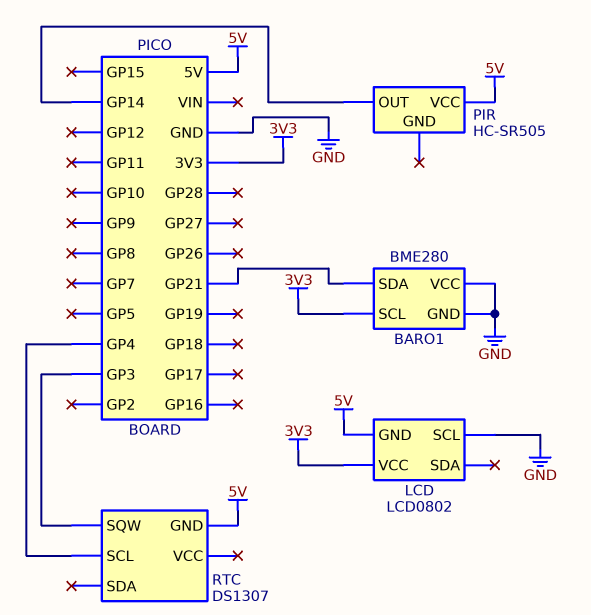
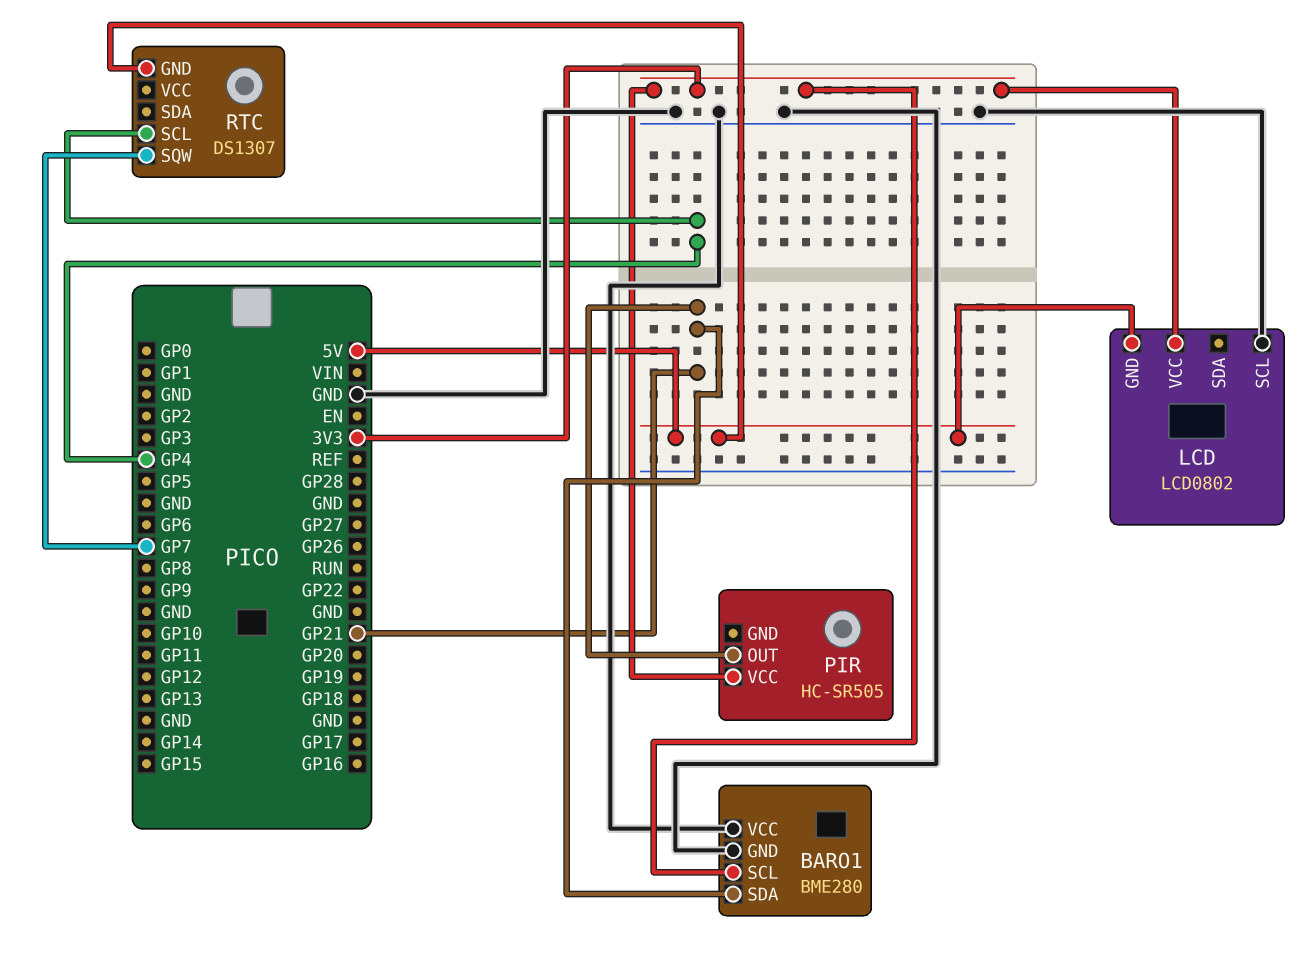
PIR pin OUT: GP14 -> GP21
PIR pin VCC: 5V -> 3V3
RTC pin SQW: GP3 -> GP7

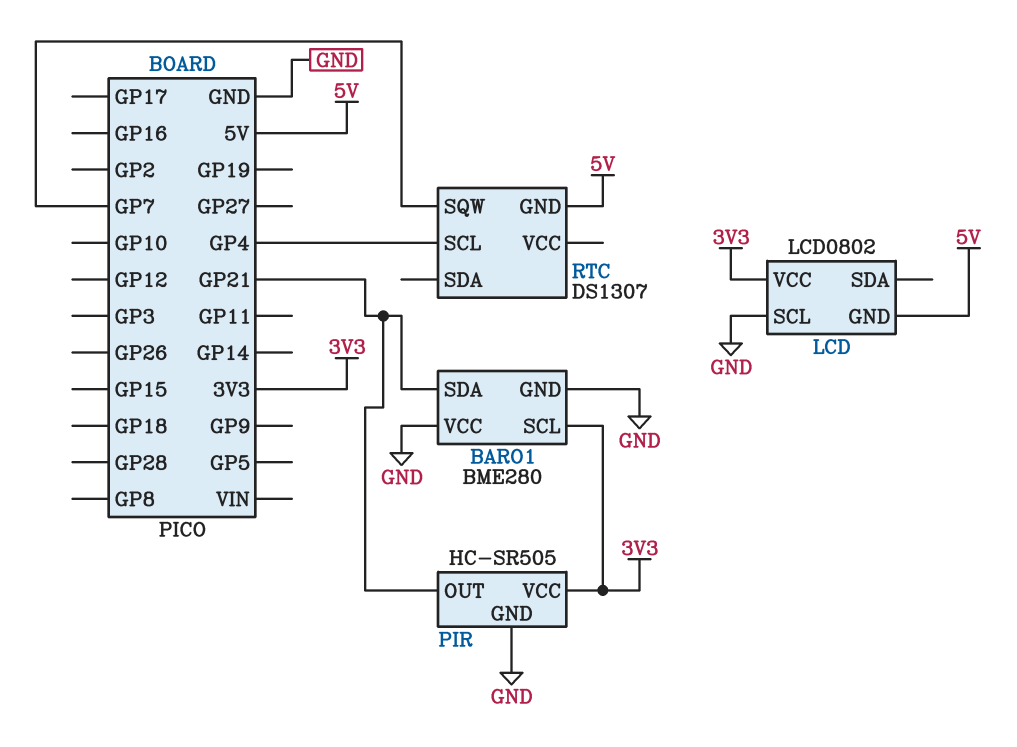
PIR pin GND: none -> GND

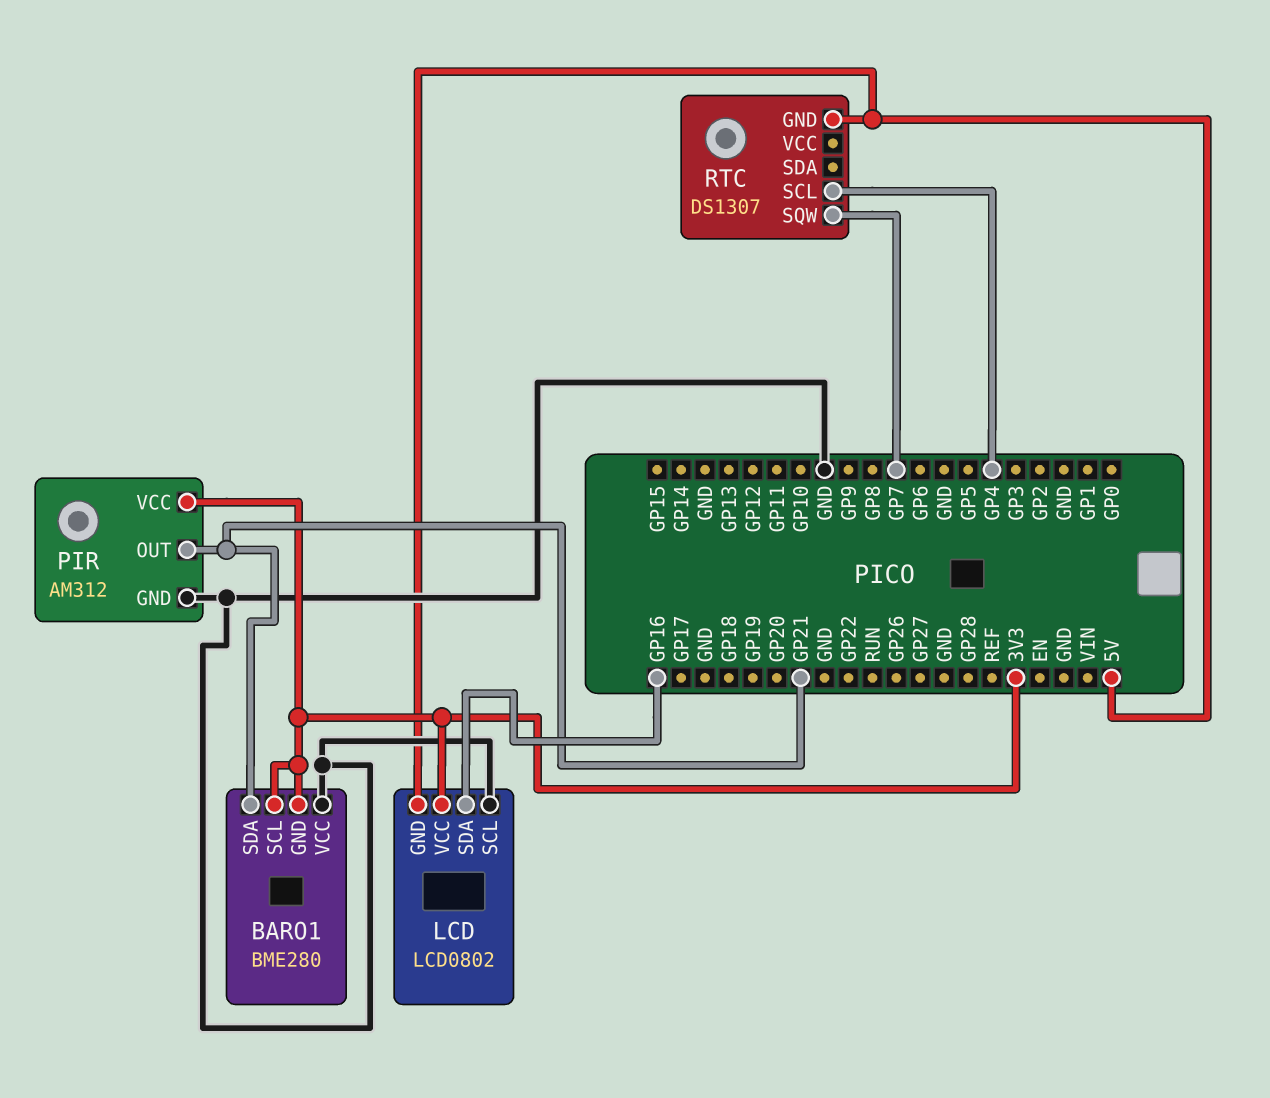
BARO1 pin GND: GND -> 3V3
LCD pin SDA: none -> GP16
PIR: HC-SR505 -> AM312

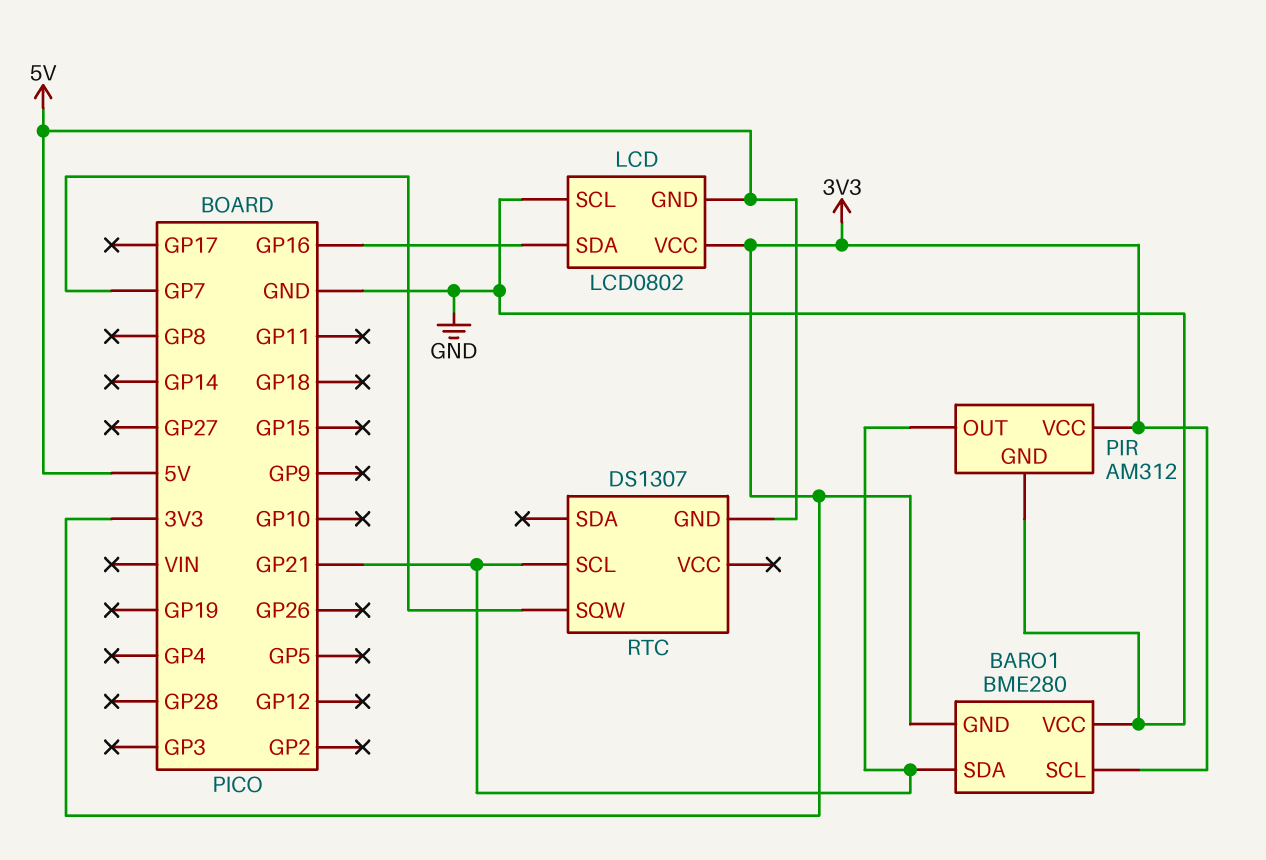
RTC pin SCL: GP4 -> GP21

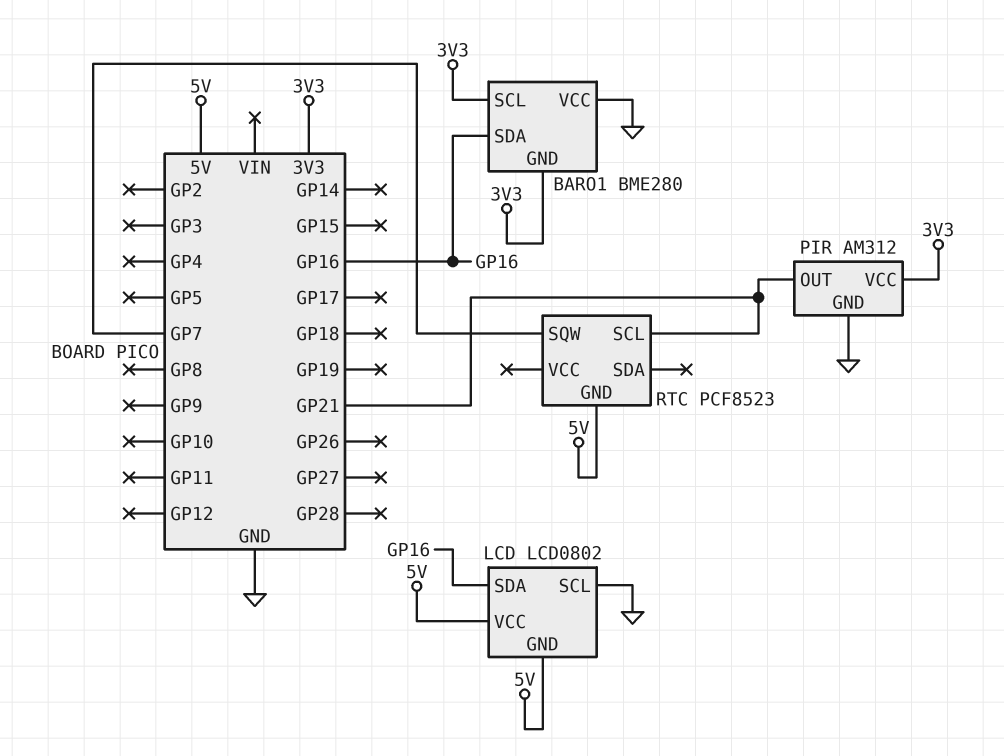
BARO1 pin SDA: GP21 -> GP16
LCD pin VCC: 3V3 -> 5V
RTC: DS1307 -> PCF8523

